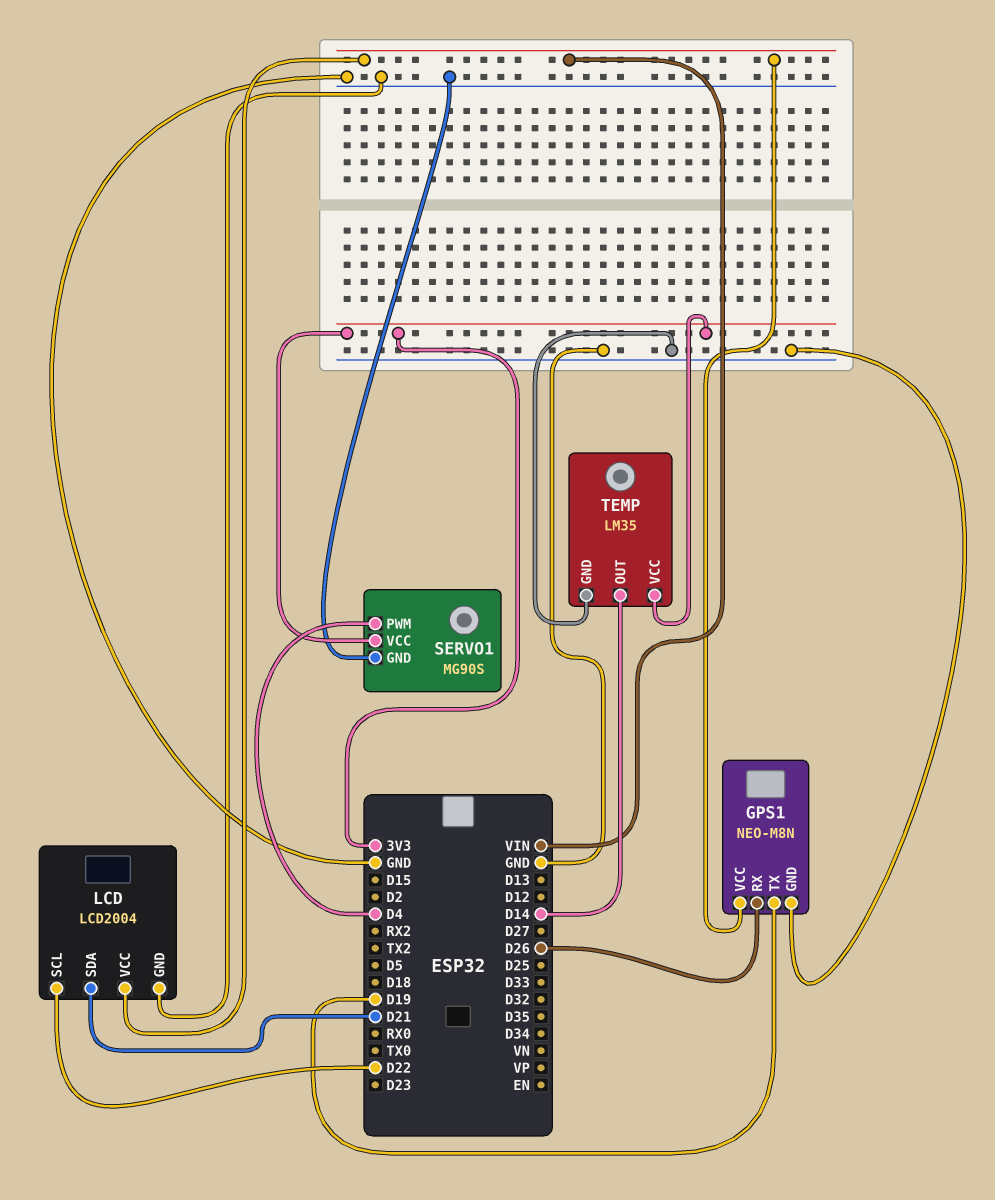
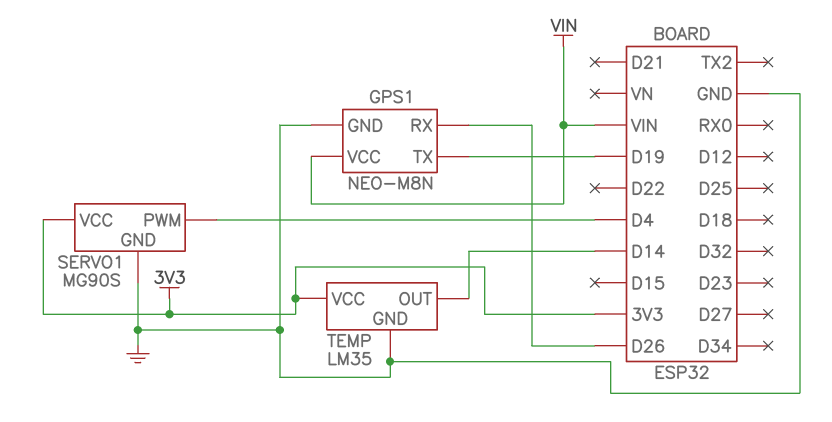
LCD: LCD2004 -> none
LCD pin GND: GND -> none
LCD pin SCL: D22 -> none
LCD pin SDA: D21 -> none
LCD pin VCC: VIN -> none

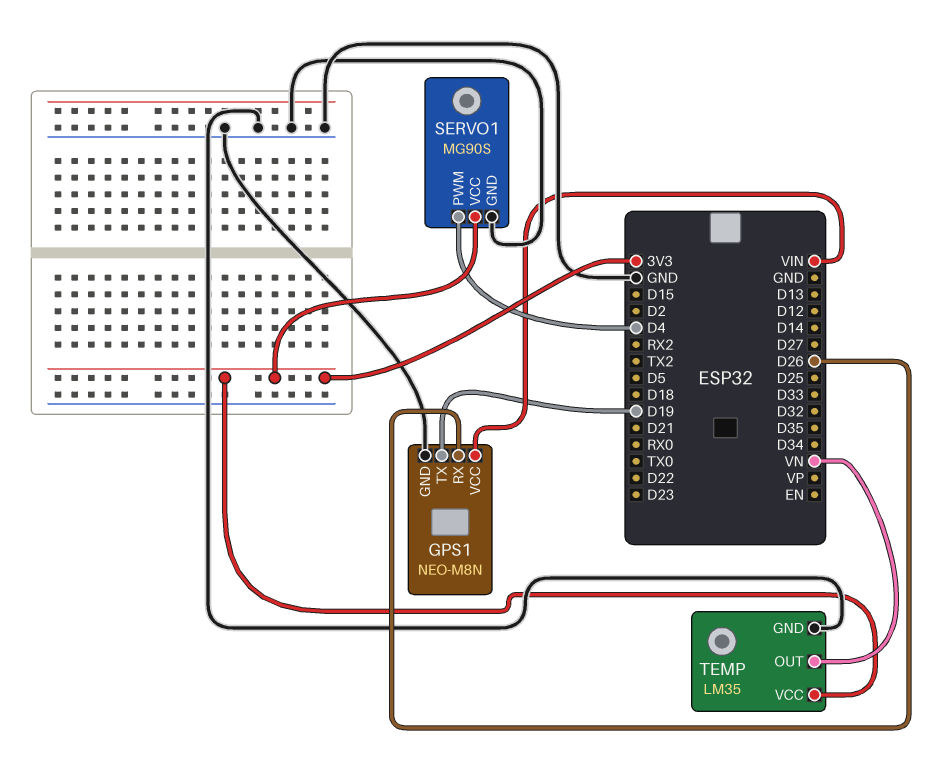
TEMP pin OUT: D14 -> VN

